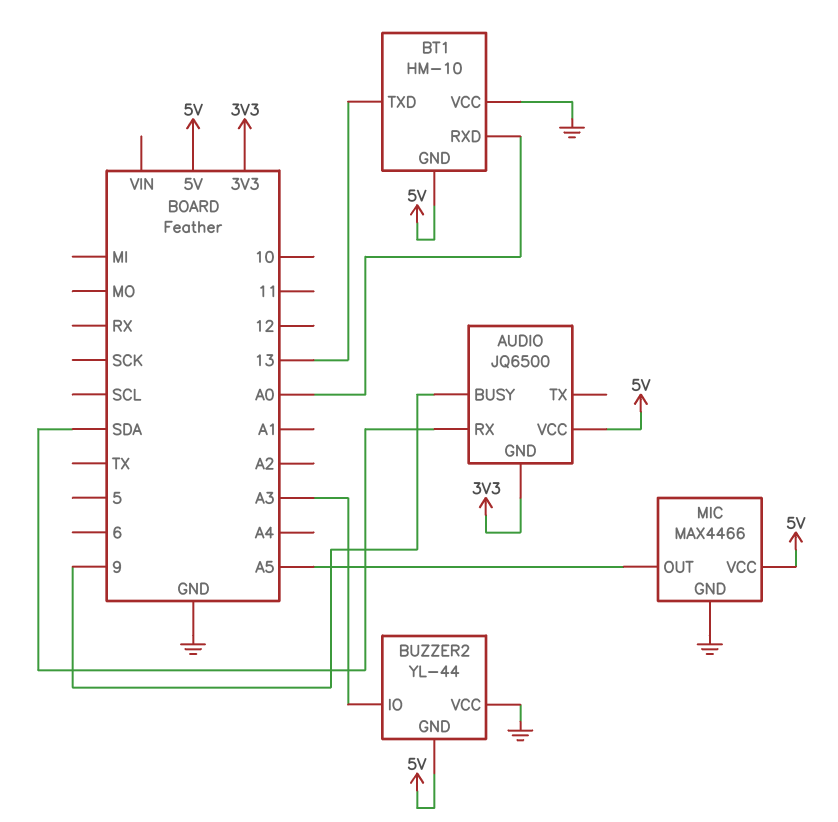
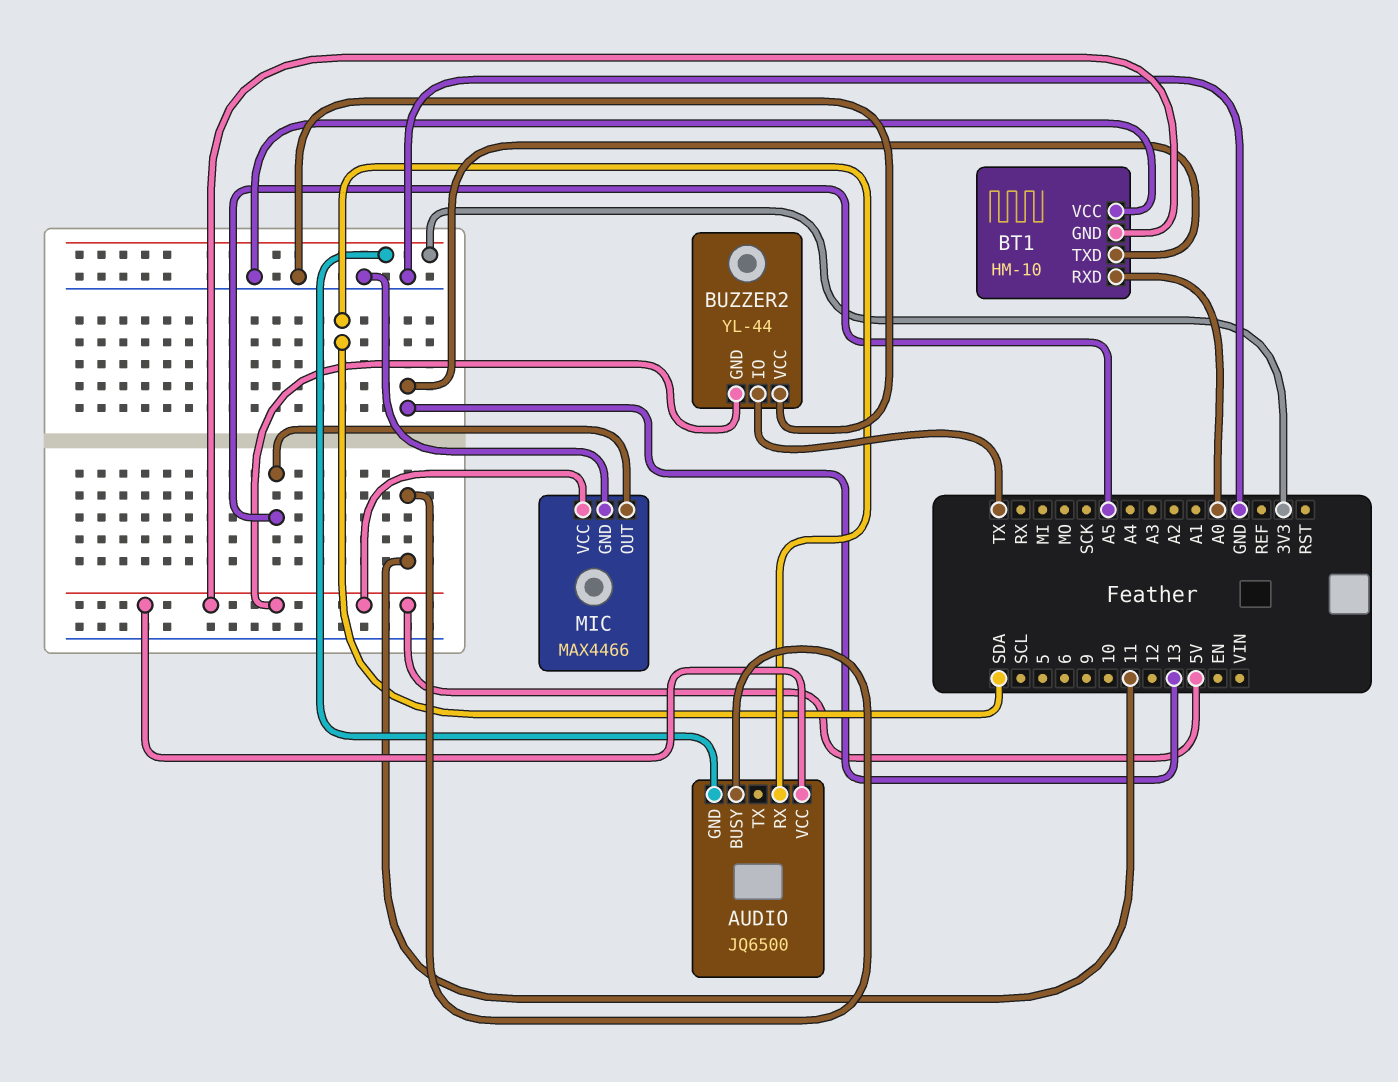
AUDIO pin BUSY: 9 -> 11
BUZZER2 pin IO: A3 -> TX

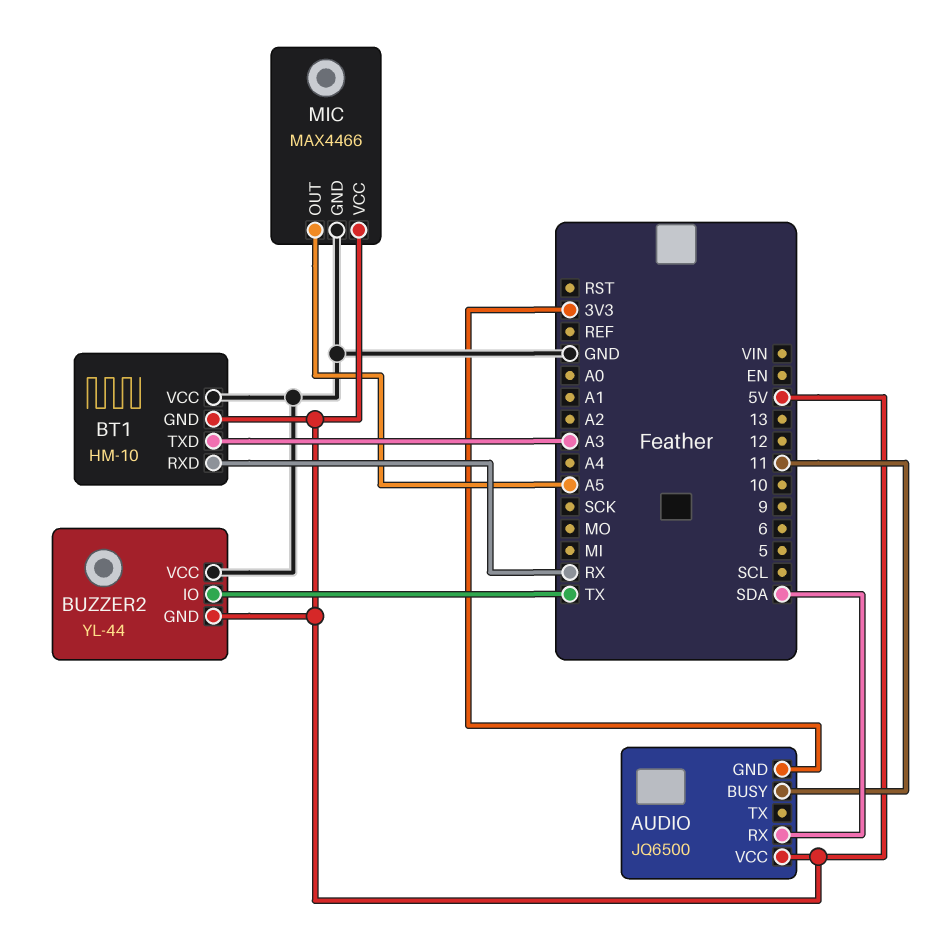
BT1 pin RXD: A0 -> RX
BT1 pin TXD: 13 -> A3

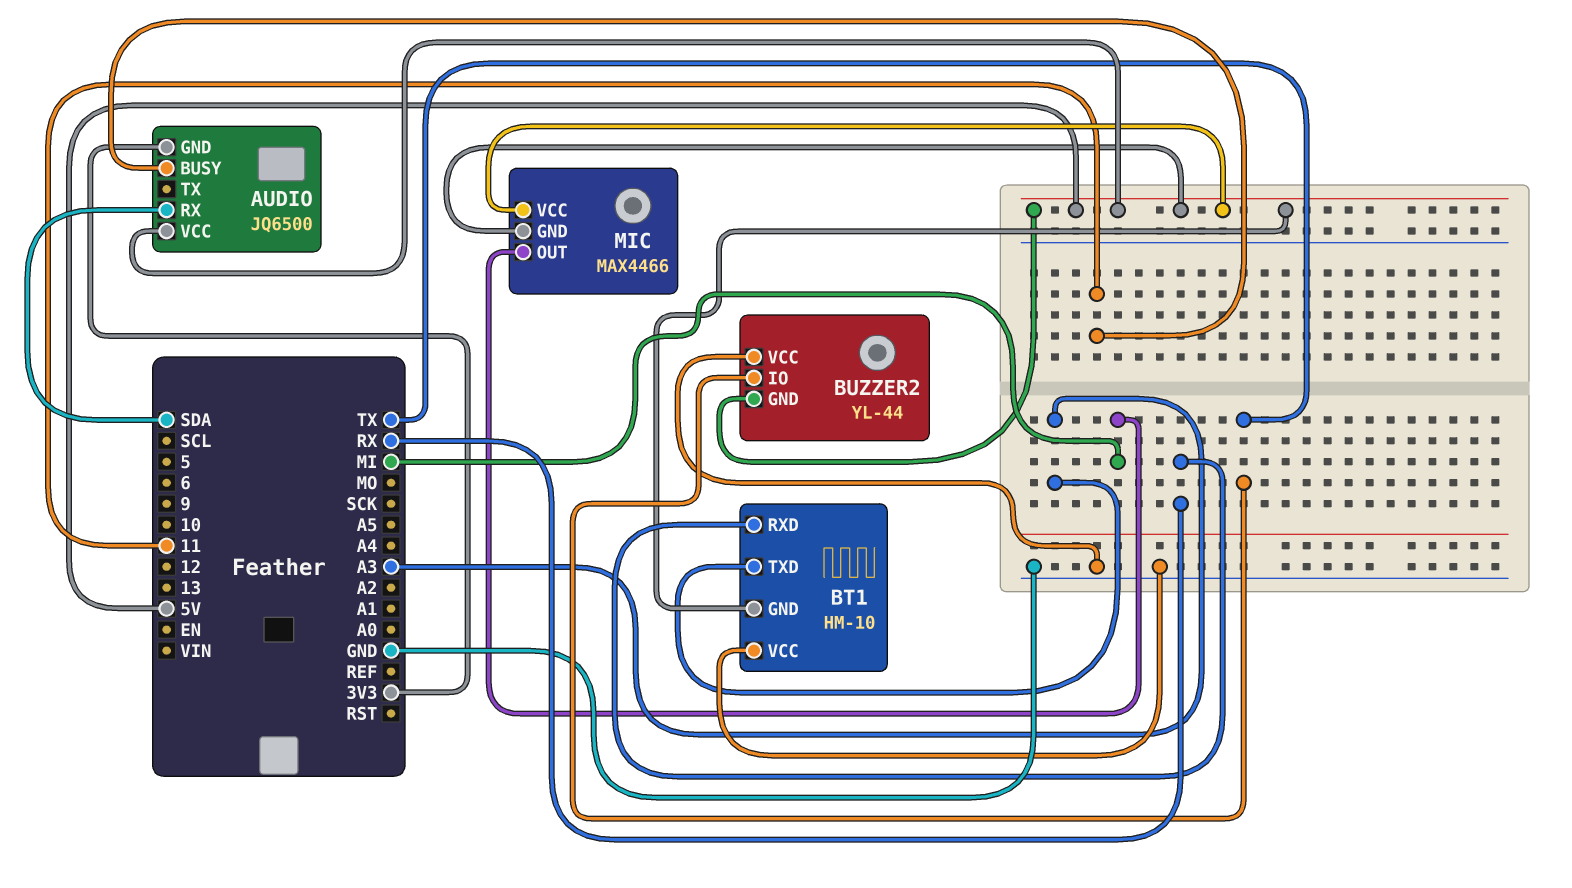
MIC pin GND: GND -> 5V
MIC pin OUT: A5 -> MI

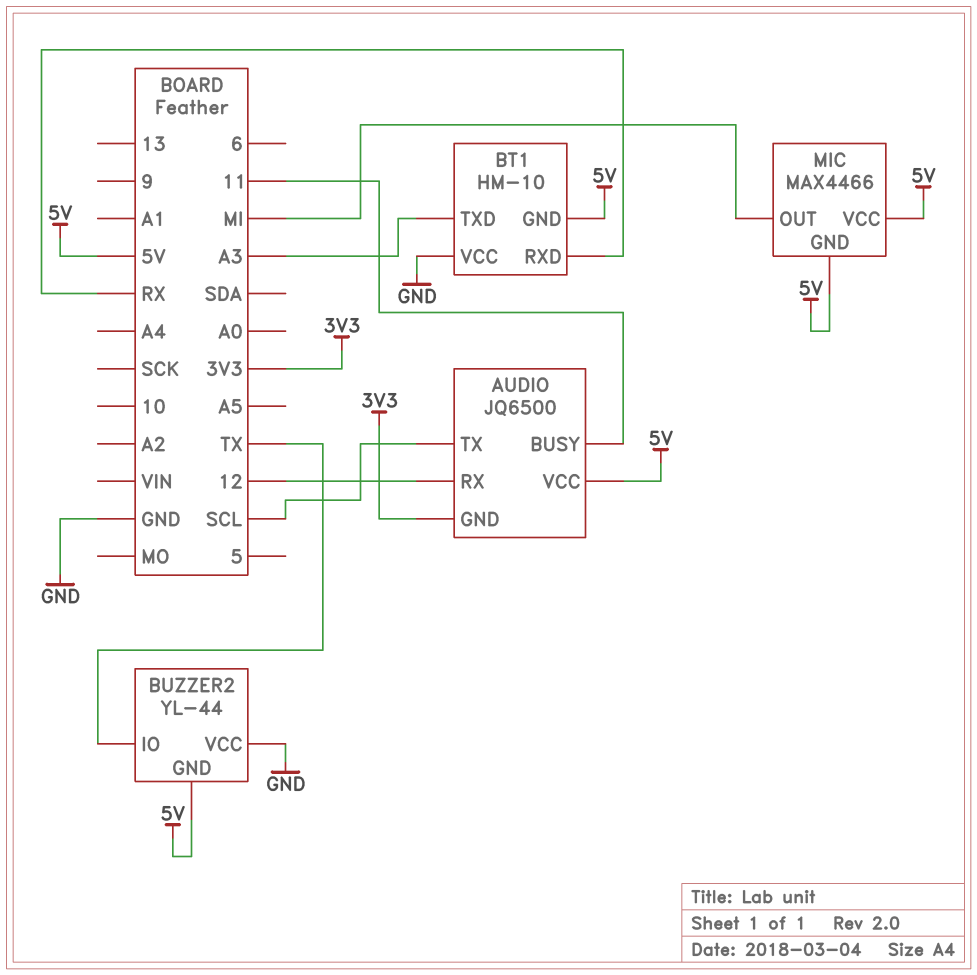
AUDIO pin RX: SDA -> 12
AUDIO pin TX: none -> SCL

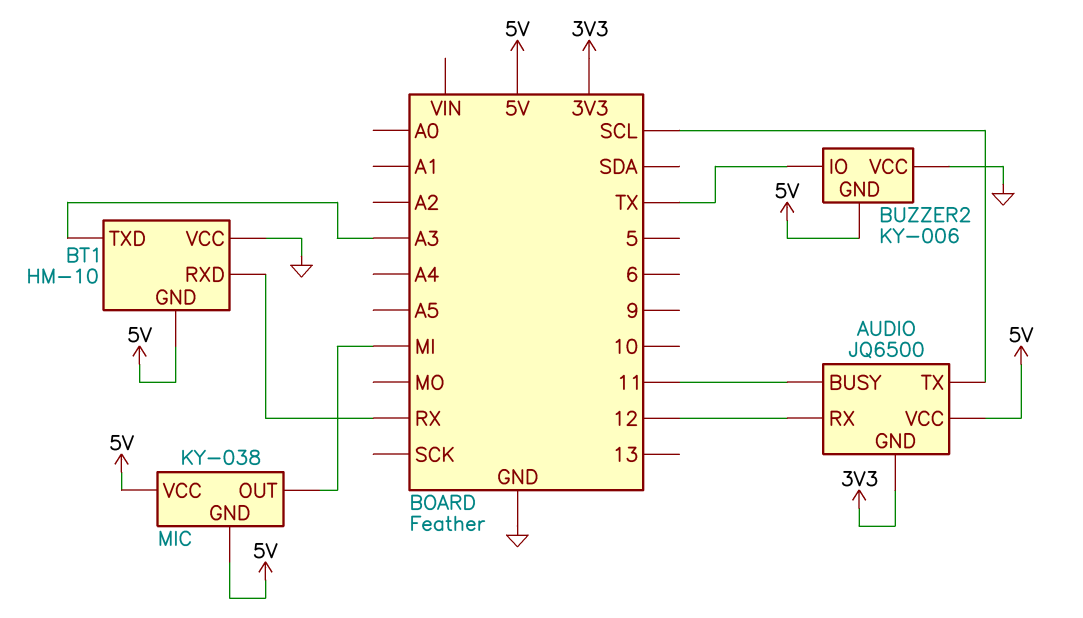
BUZZER2: YL-44 -> KY-006
MIC: MAX4466 -> KY-038

